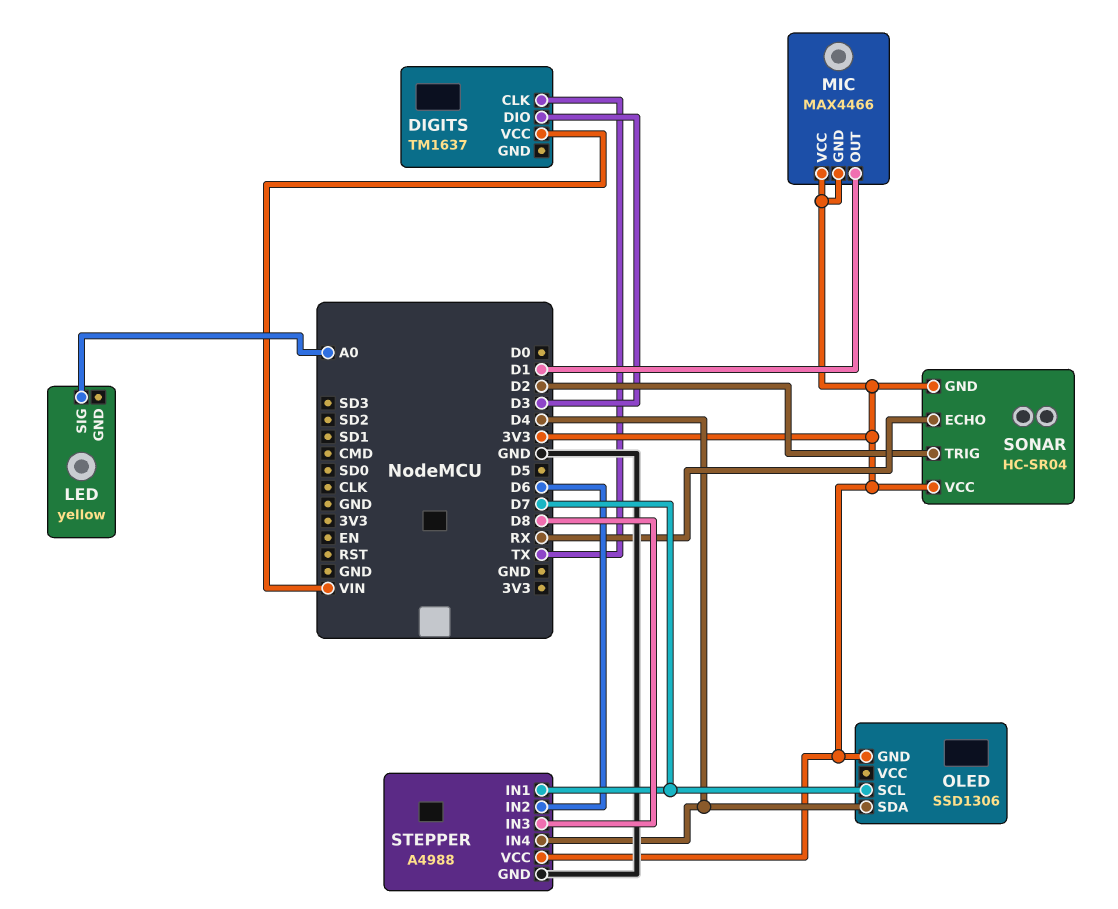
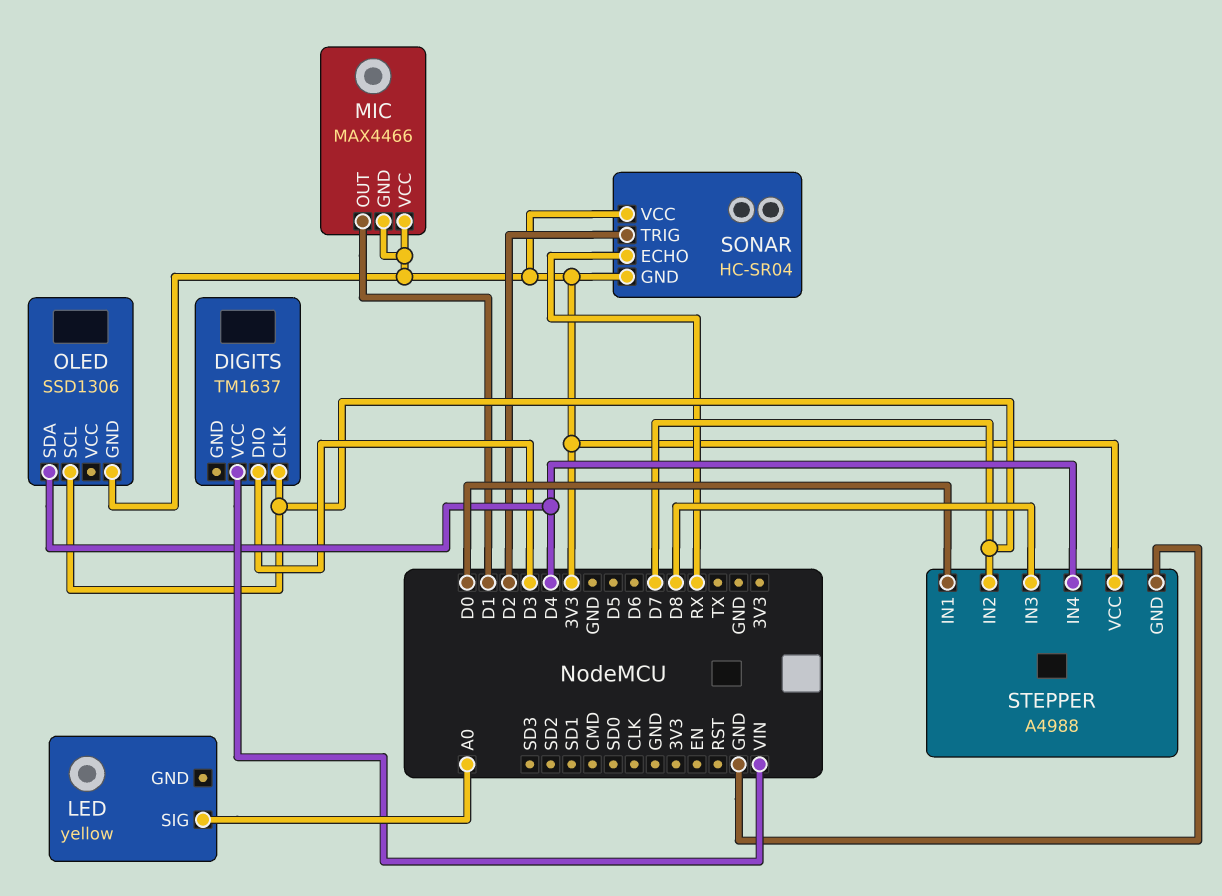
DIGITS pin CLK: TX -> D7
STEPPER pin IN1: D7 -> D0
STEPPER pin IN2: D6 -> D7

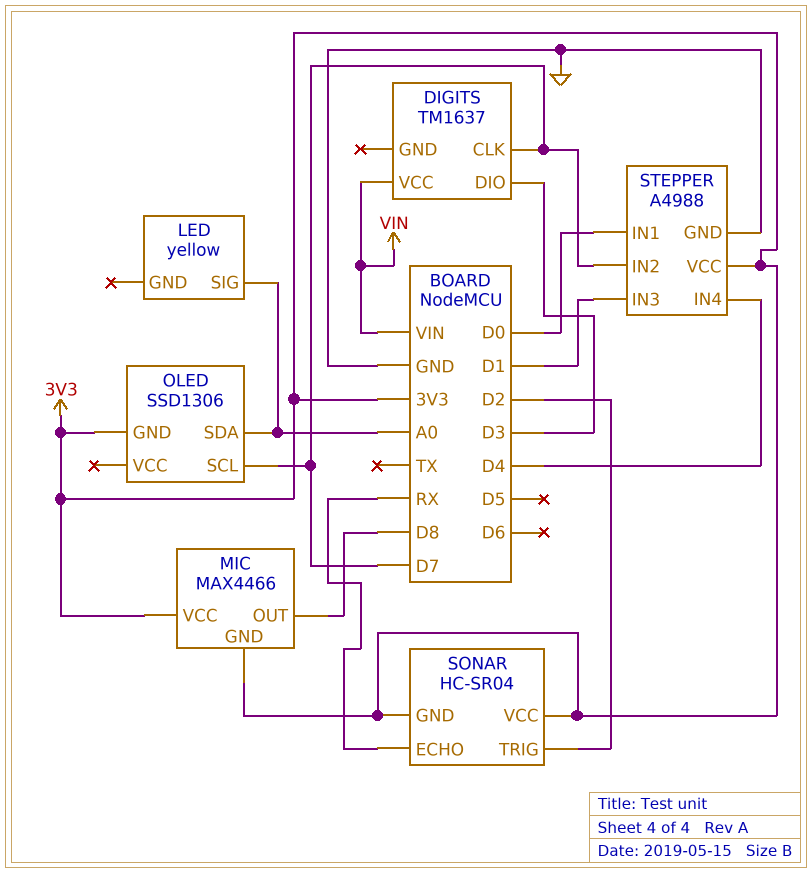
MIC pin OUT: D1 -> D8
OLED pin SDA: D4 -> A0
STEPPER pin IN3: D8 -> D1

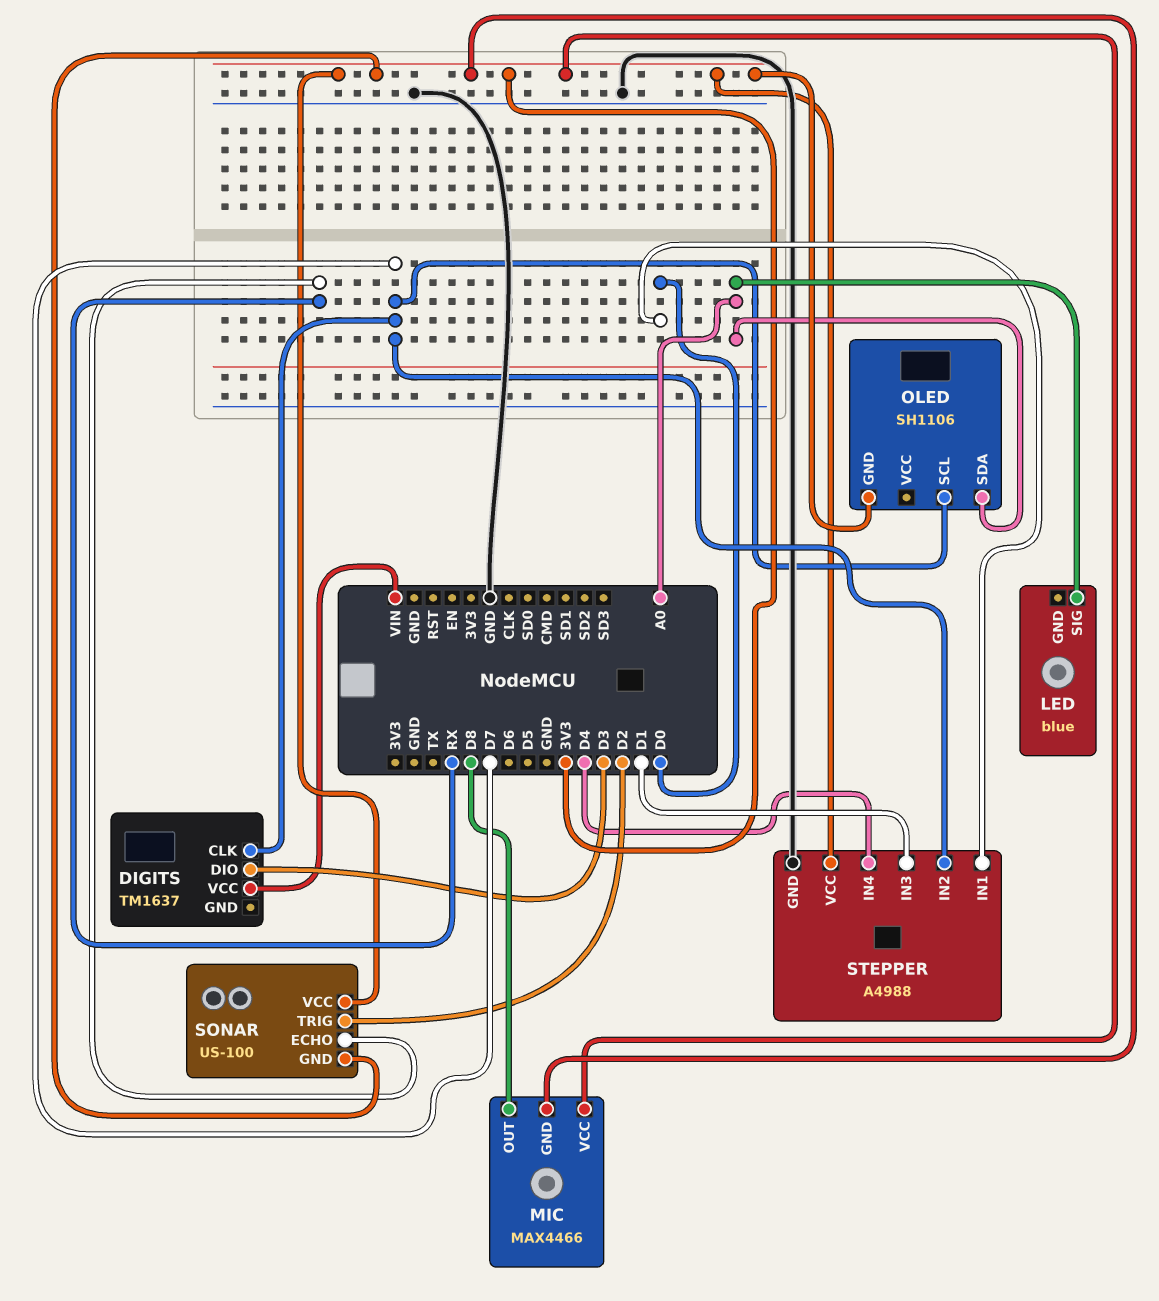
LED: yellow -> blue
OLED: SSD1306 -> SH1106
SONAR: HC-SR04 -> US-100

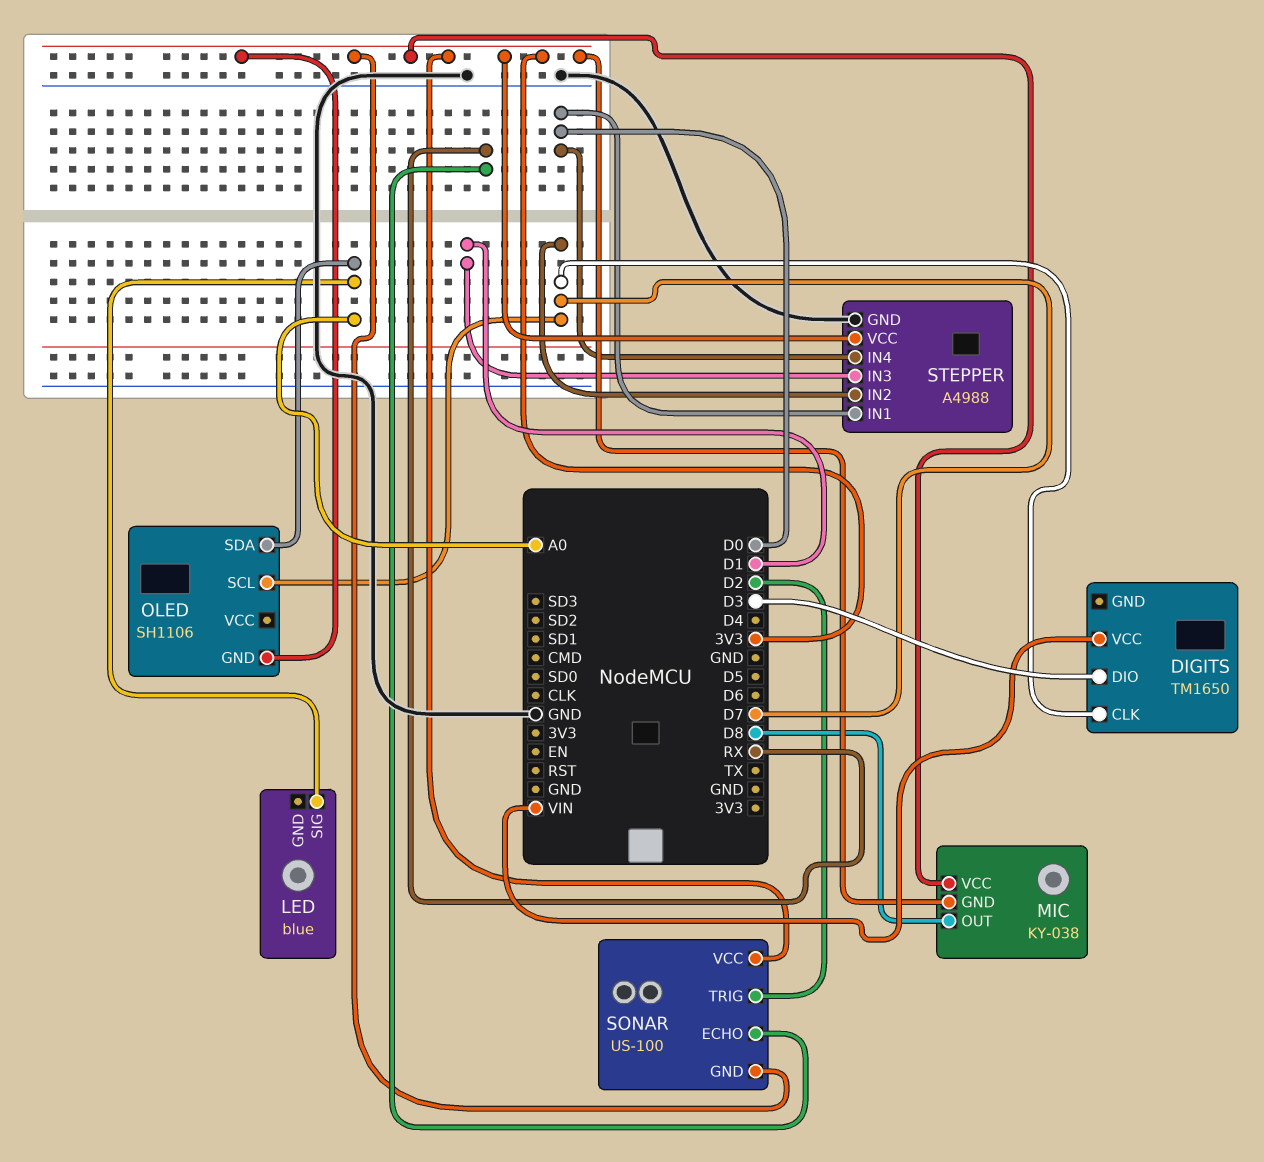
DIGITS: TM1637 -> TM1650
MIC: MAX4466 -> KY-038
STEPPER pin IN4: D4 -> D0

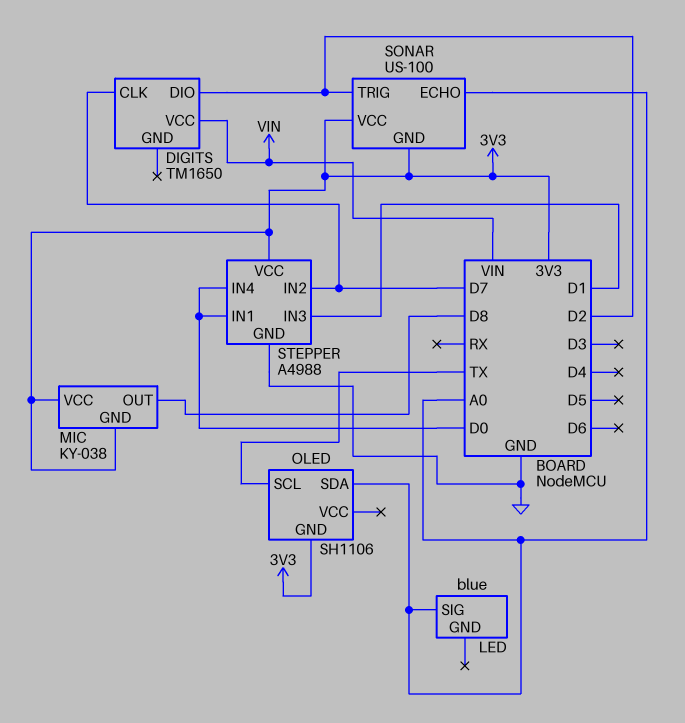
DIGITS pin DIO: D3 -> D2
OLED pin SCL: D7 -> TX
SONAR pin ECHO: RX -> A0

